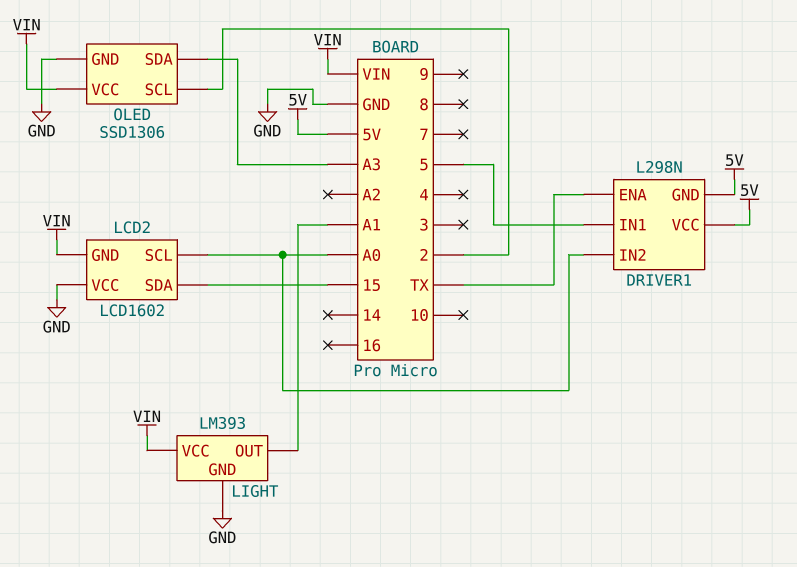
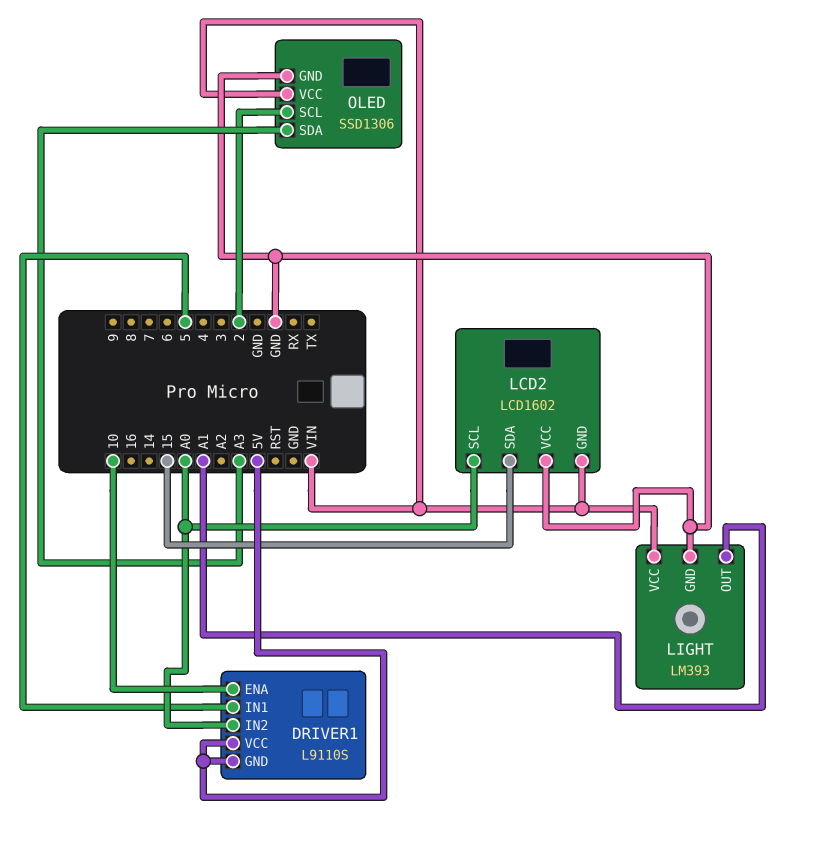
DRIVER1: L298N -> L9110S
DRIVER1 pin ENA: TX -> 10

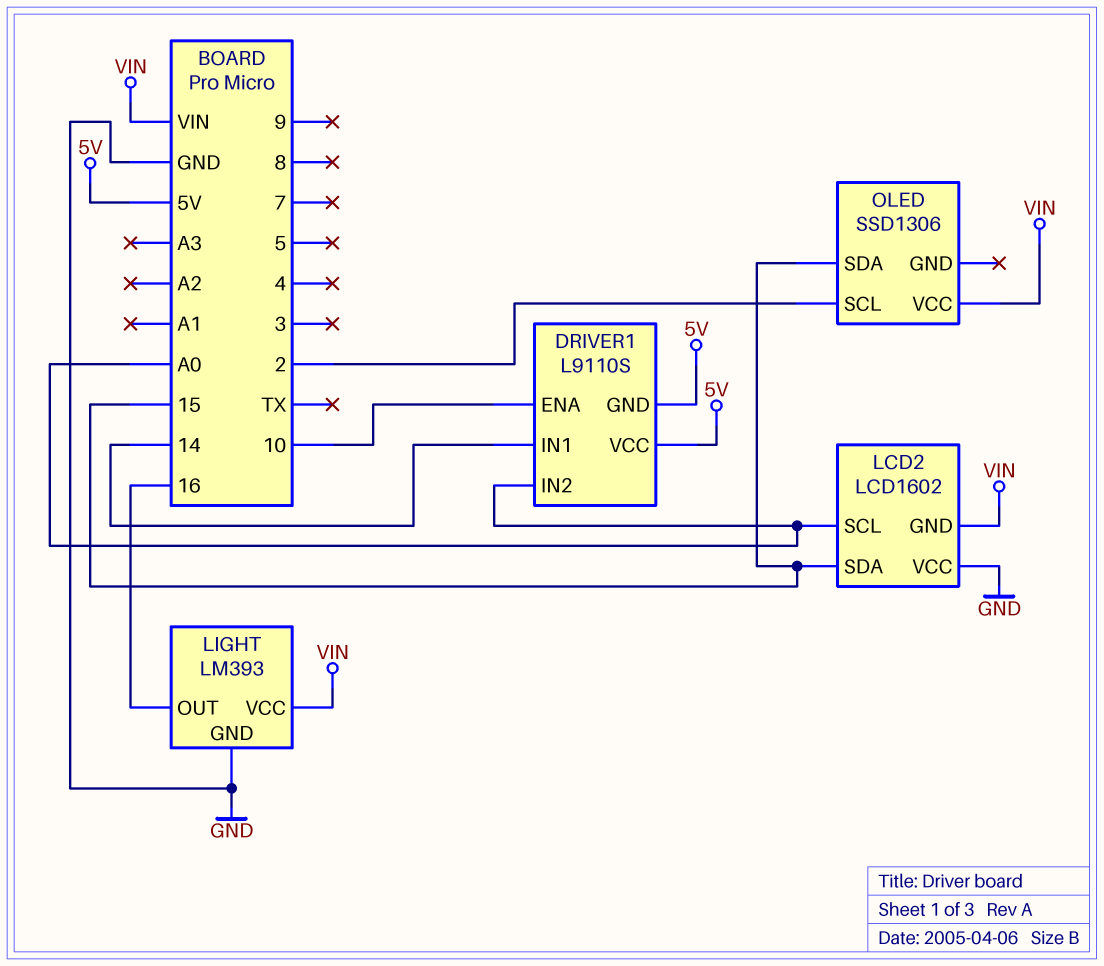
DRIVER1 pin IN1: 5 -> 14
LIGHT pin OUT: A1 -> 16
OLED pin GND: GND -> none
OLED pin SDA: A3 -> 15

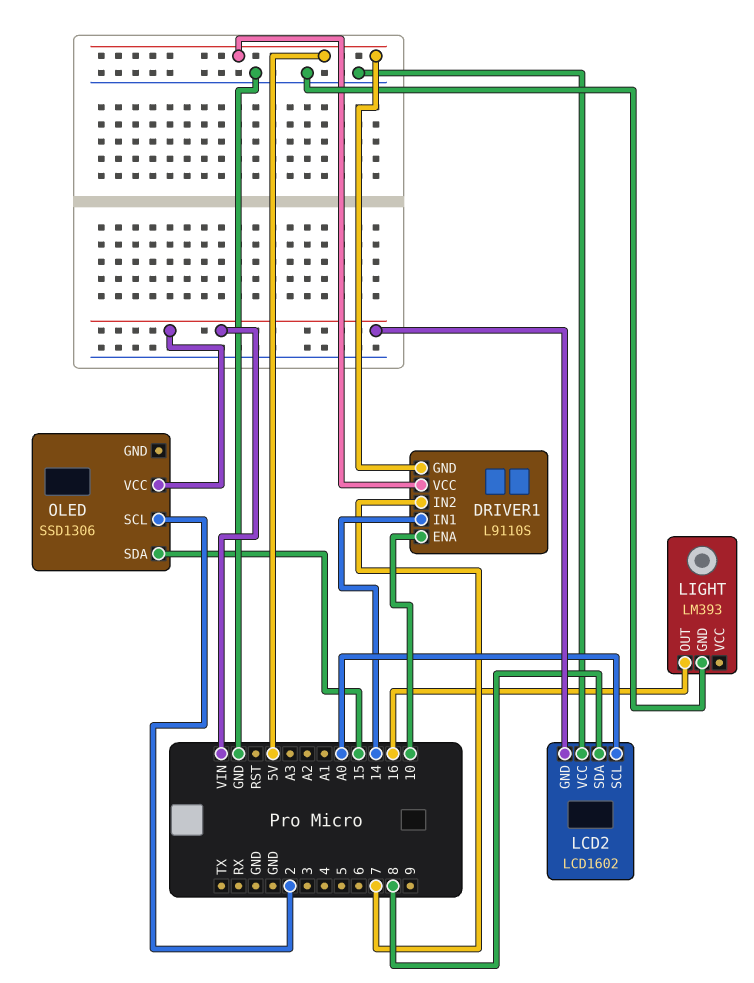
DRIVER1 pin IN2: A0 -> 7
LCD2 pin SDA: 15 -> 8
LIGHT pin VCC: VIN -> none

